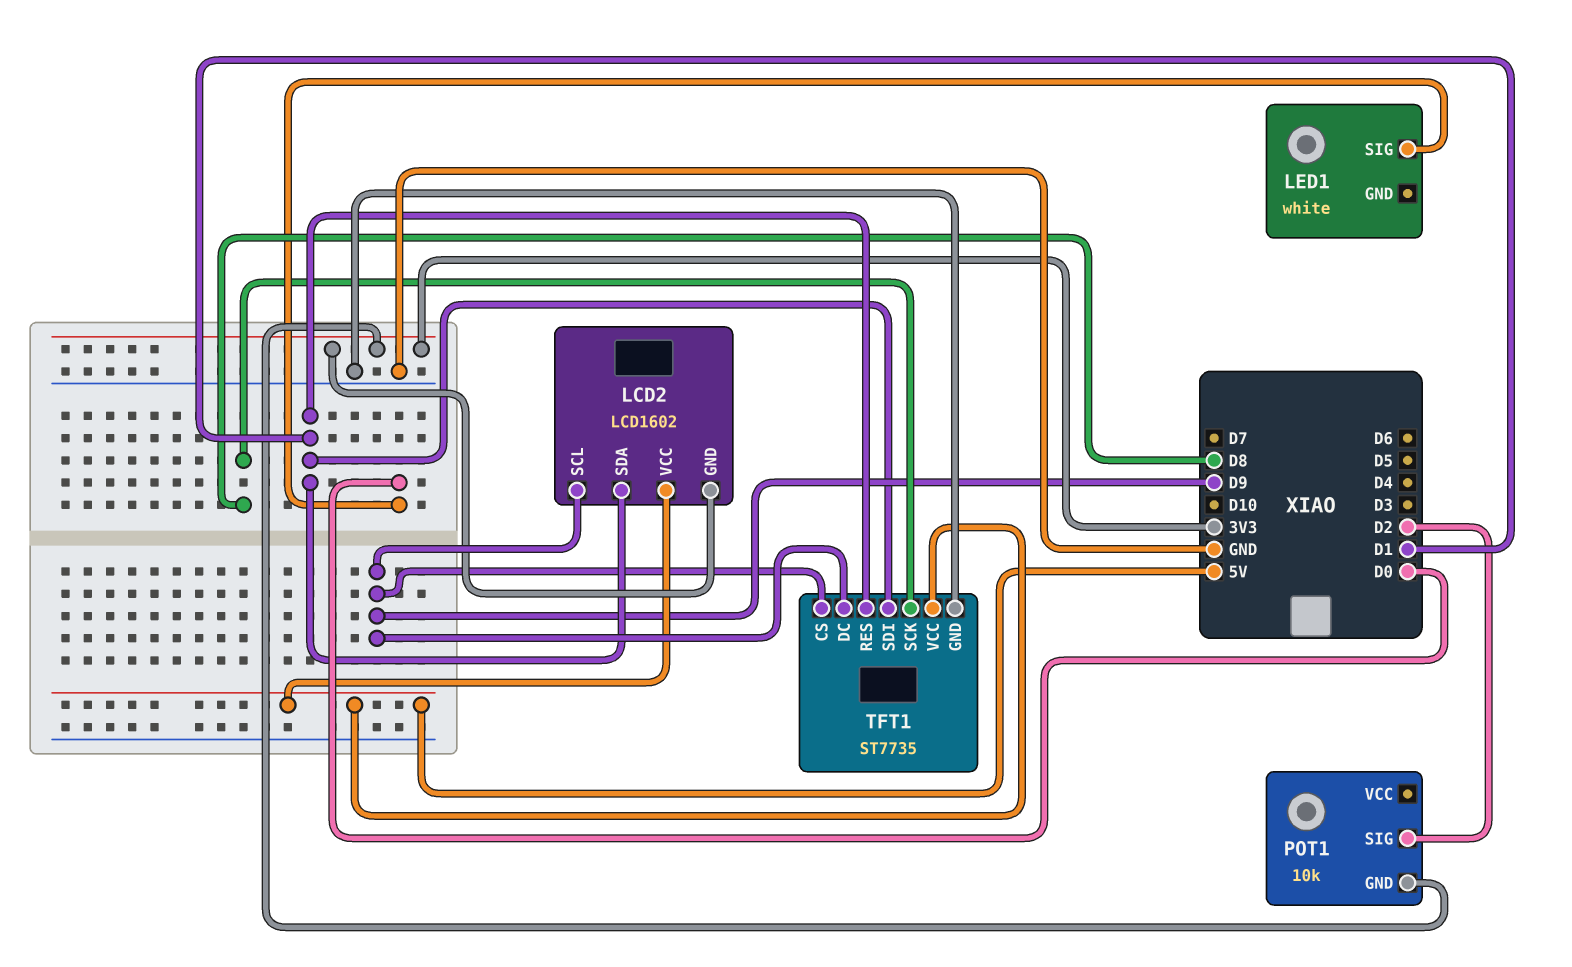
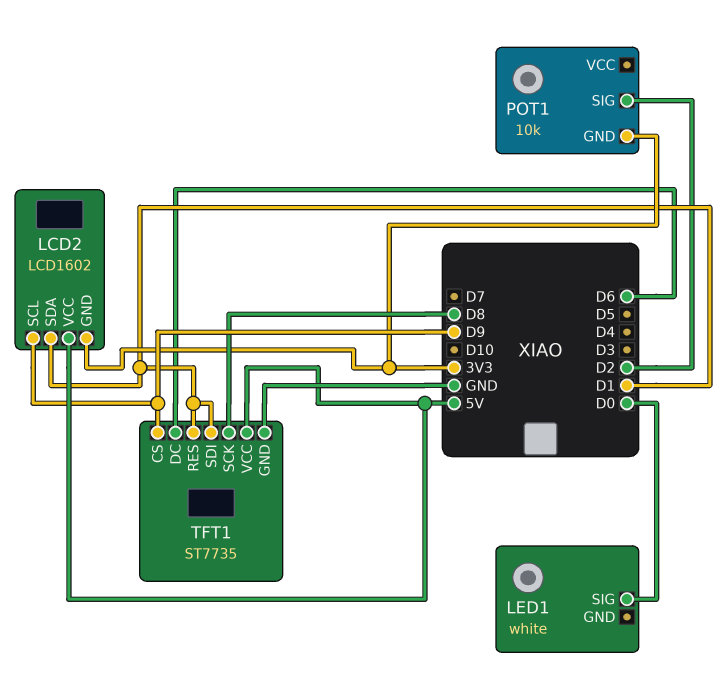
TFT1 pin DC: D9 -> D6

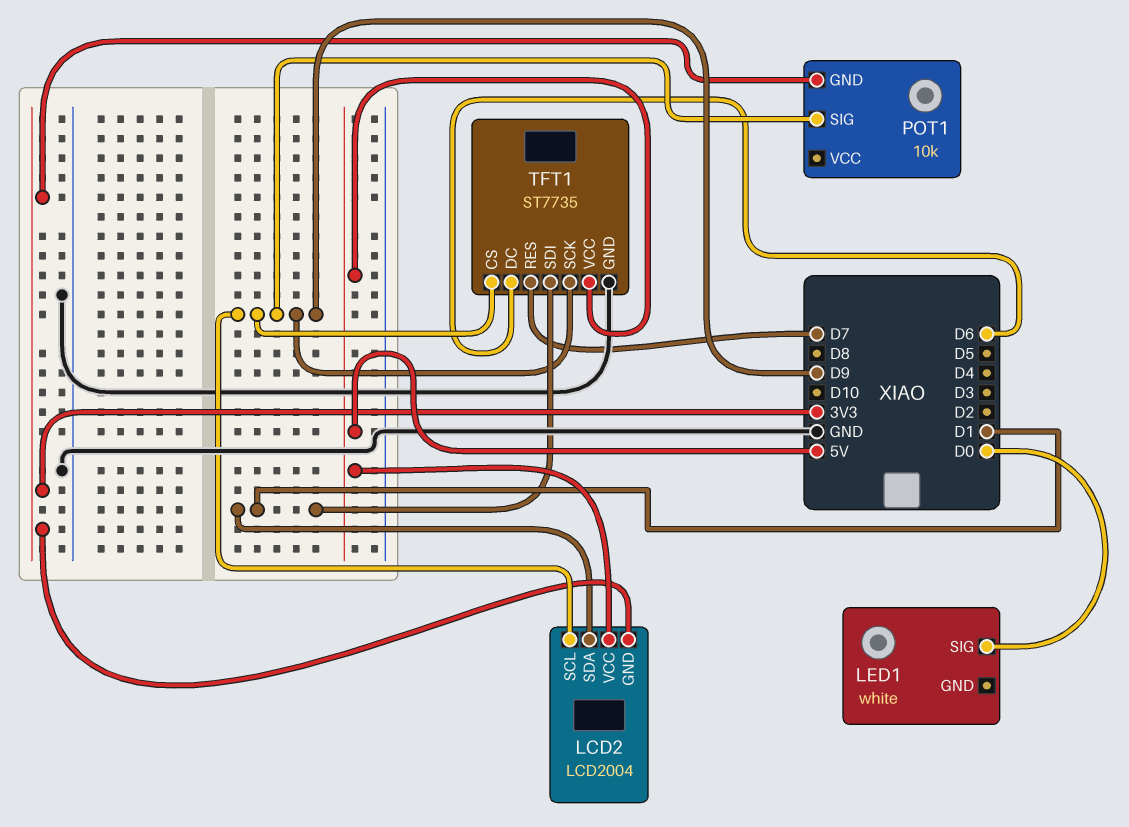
LCD2: LCD1602 -> LCD2004
POT1 pin SIG: D2 -> D9
TFT1 pin RES: D1 -> D7
TFT1 pin SCK: D8 -> D9

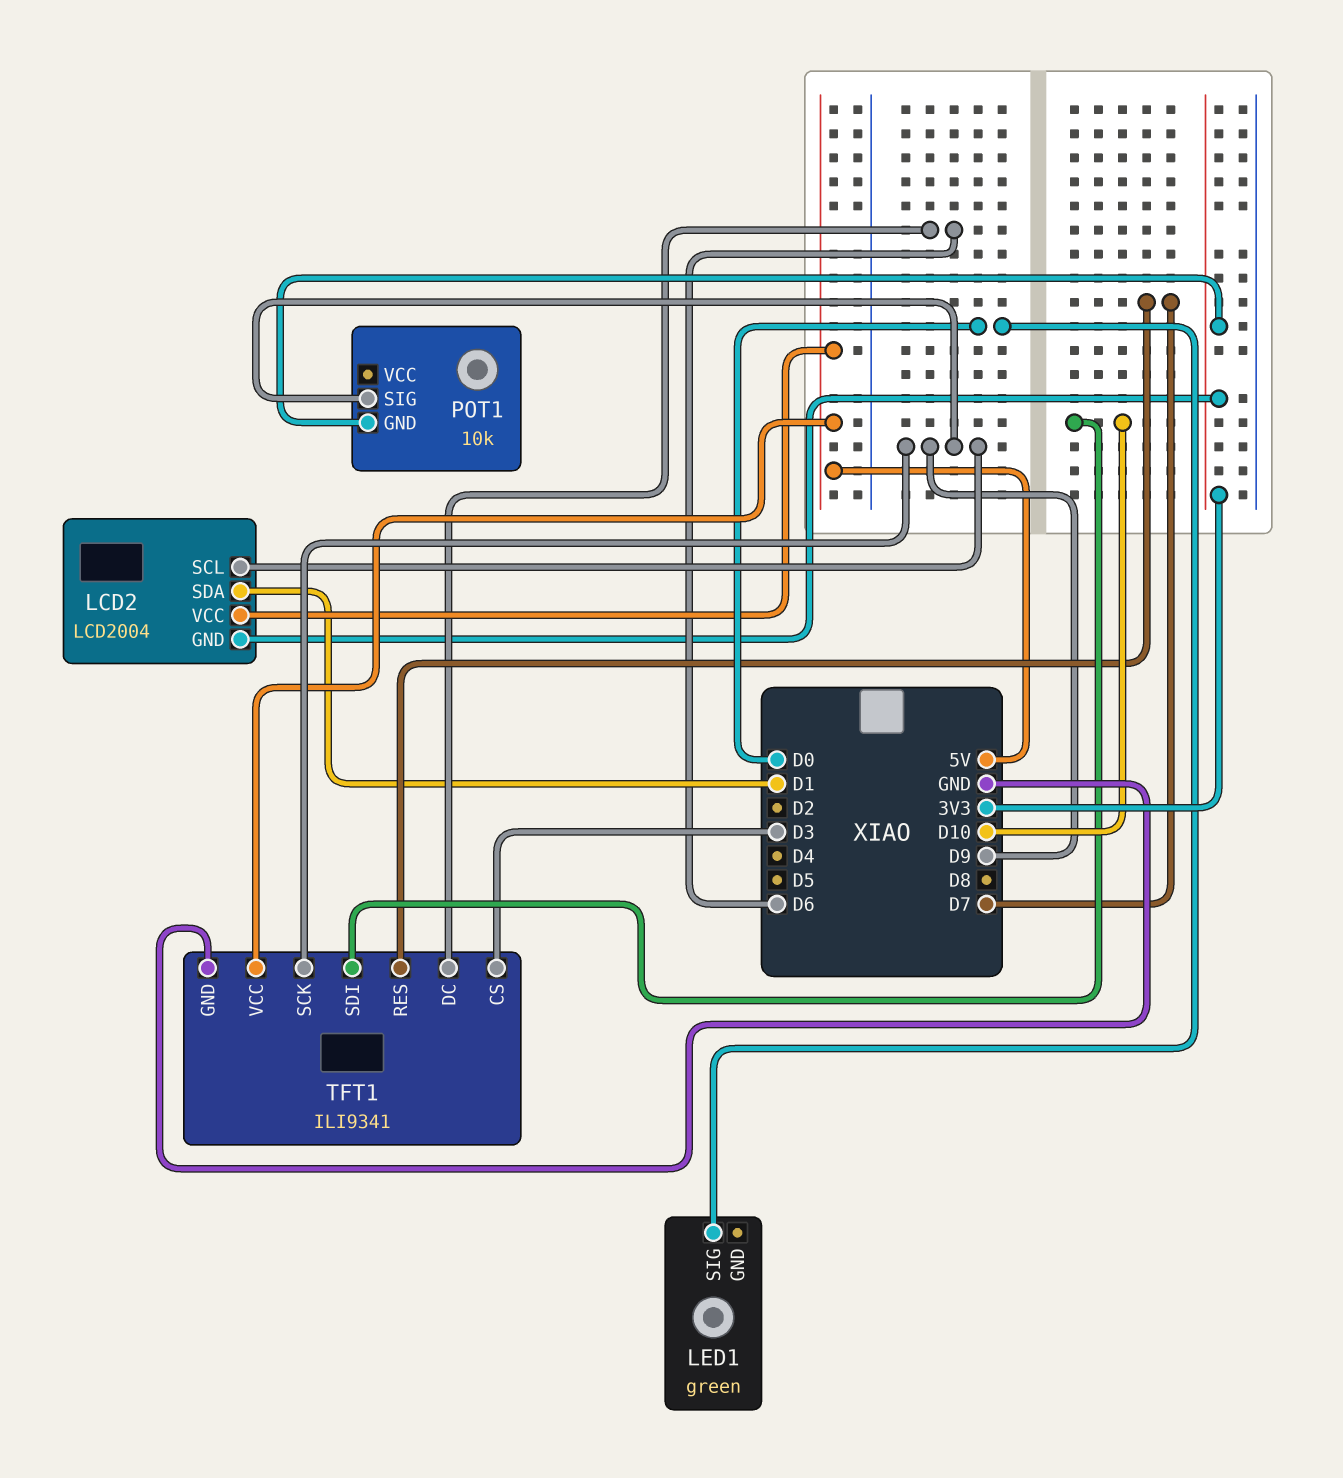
LED1: white -> green
TFT1: ST7735 -> ILI9341
TFT1 pin CS: D9 -> D3
TFT1 pin SDI: D1 -> D10

